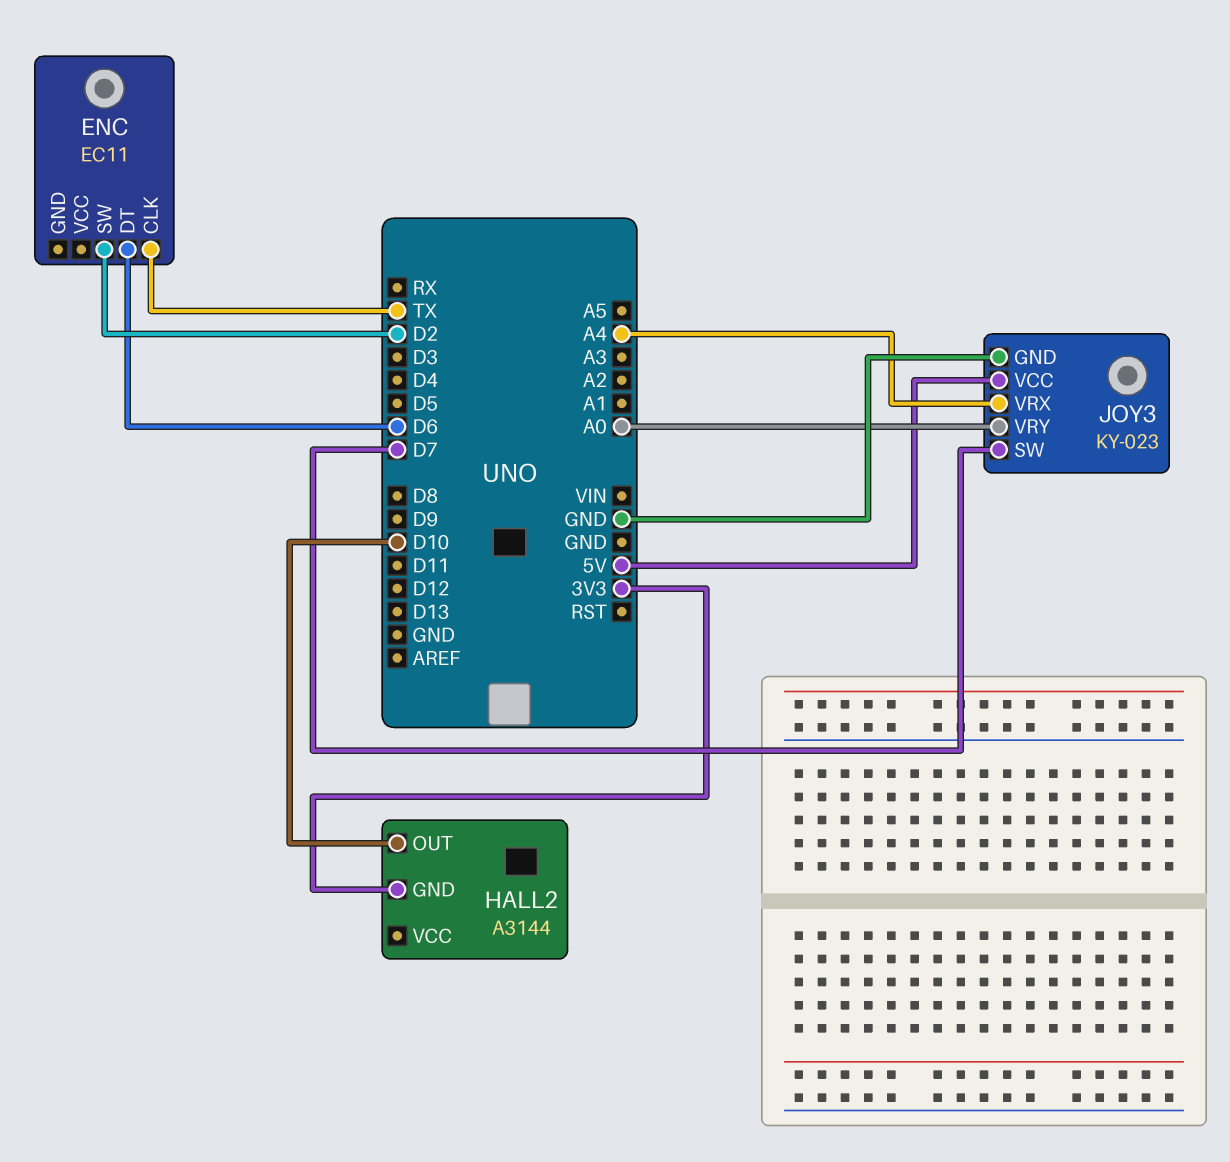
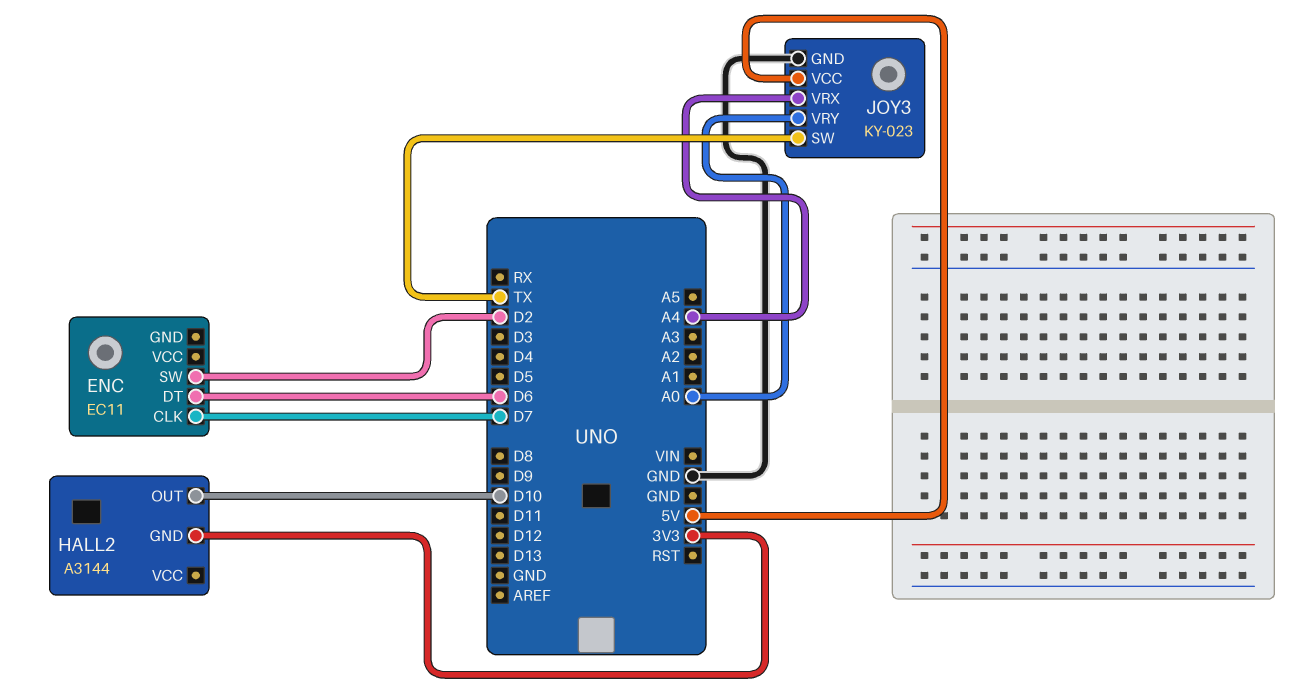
ENC pin CLK: TX -> D7
JOY3 pin SW: D7 -> TX

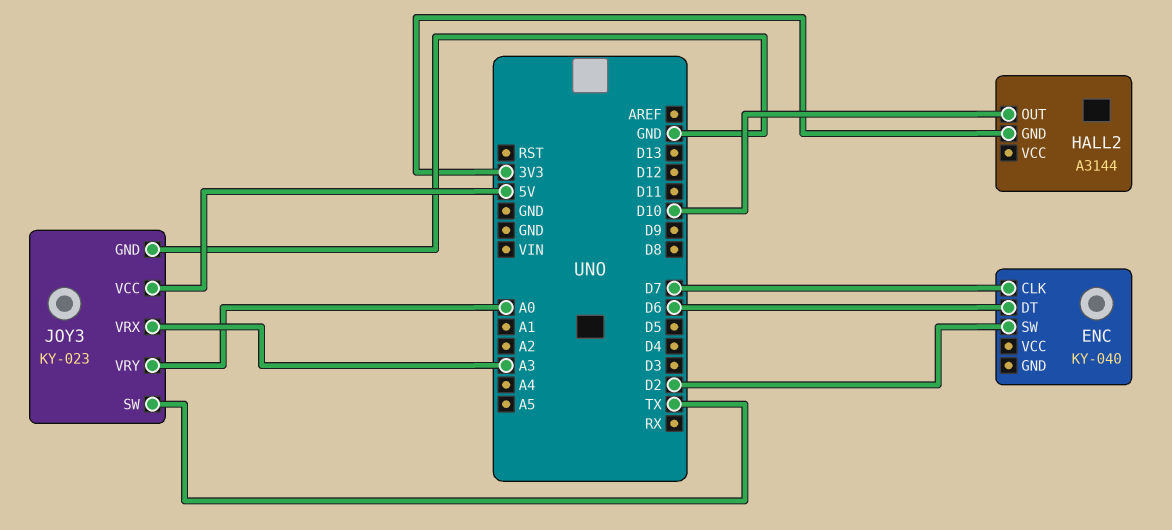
ENC: EC11 -> KY-040
JOY3 pin VRX: A4 -> A3

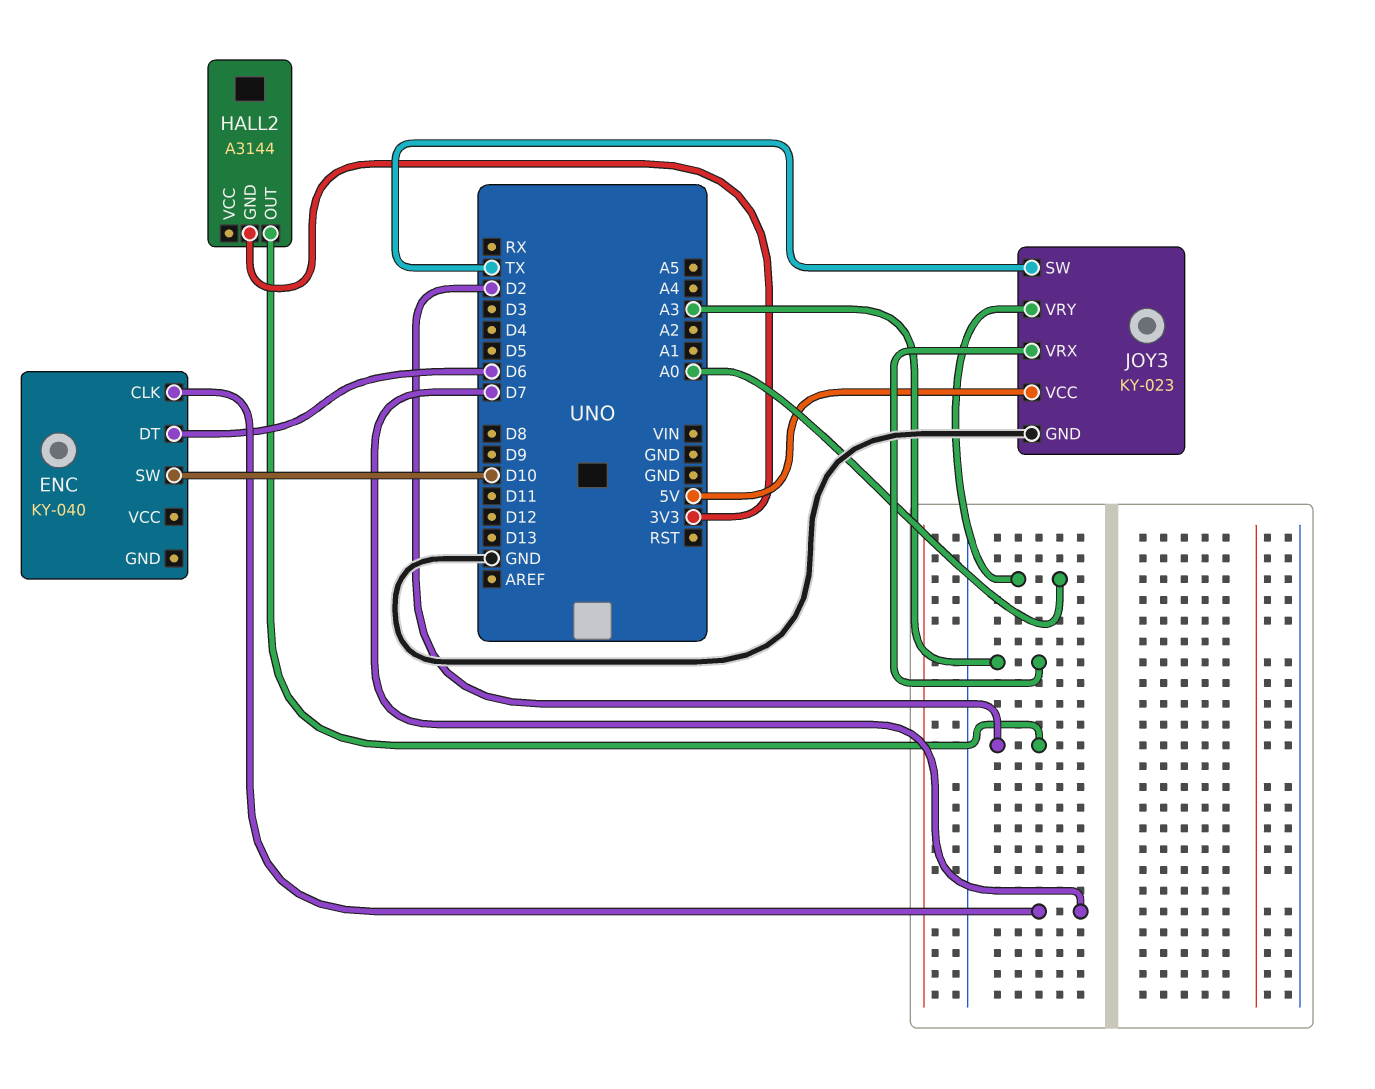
ENC pin SW: D2 -> D10
HALL2 pin OUT: D10 -> D2

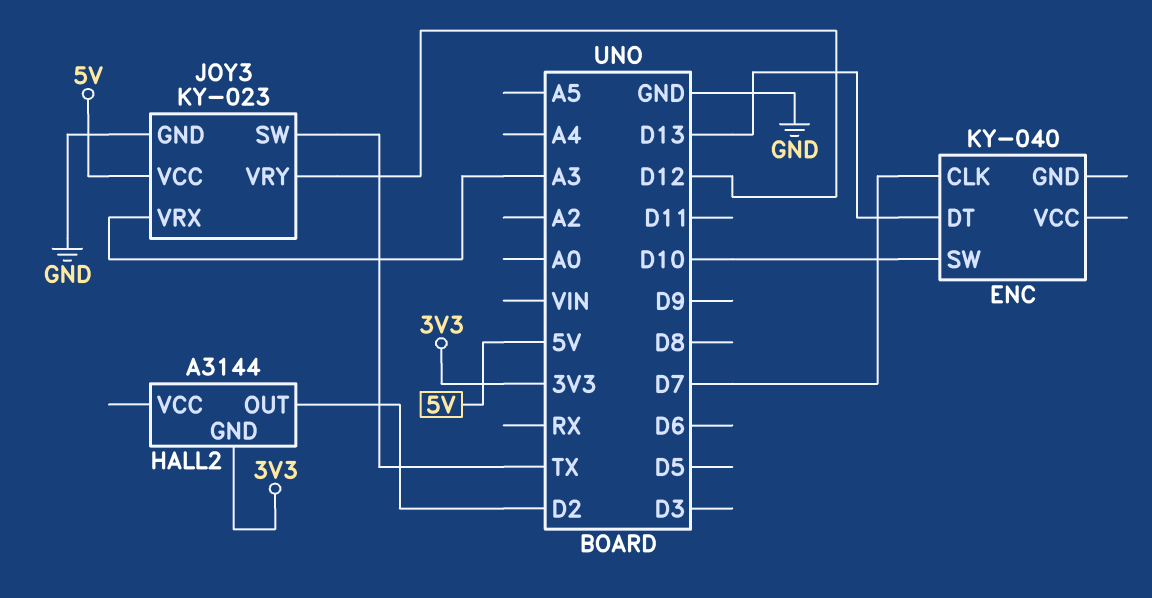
ENC pin DT: D6 -> D13
JOY3 pin VRY: A0 -> D12

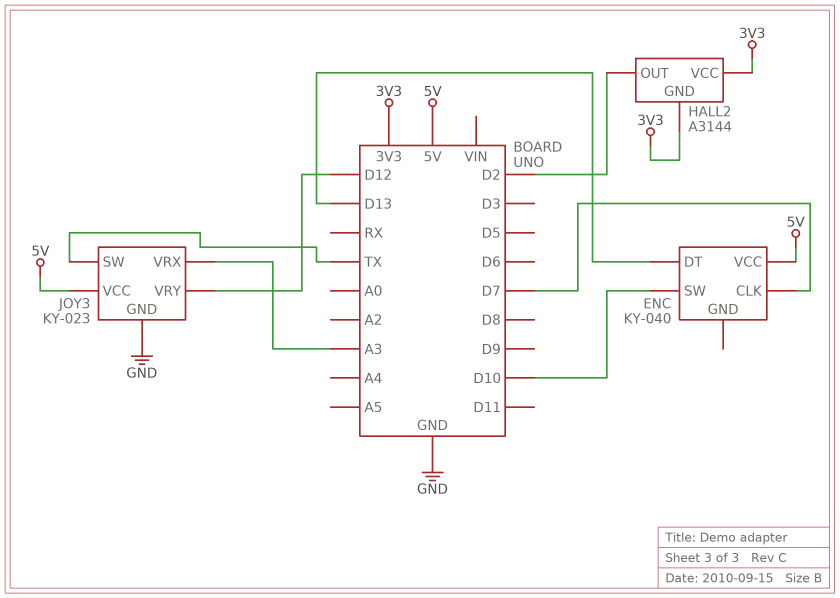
ENC pin VCC: none -> 5V
HALL2 pin VCC: none -> 3V3

